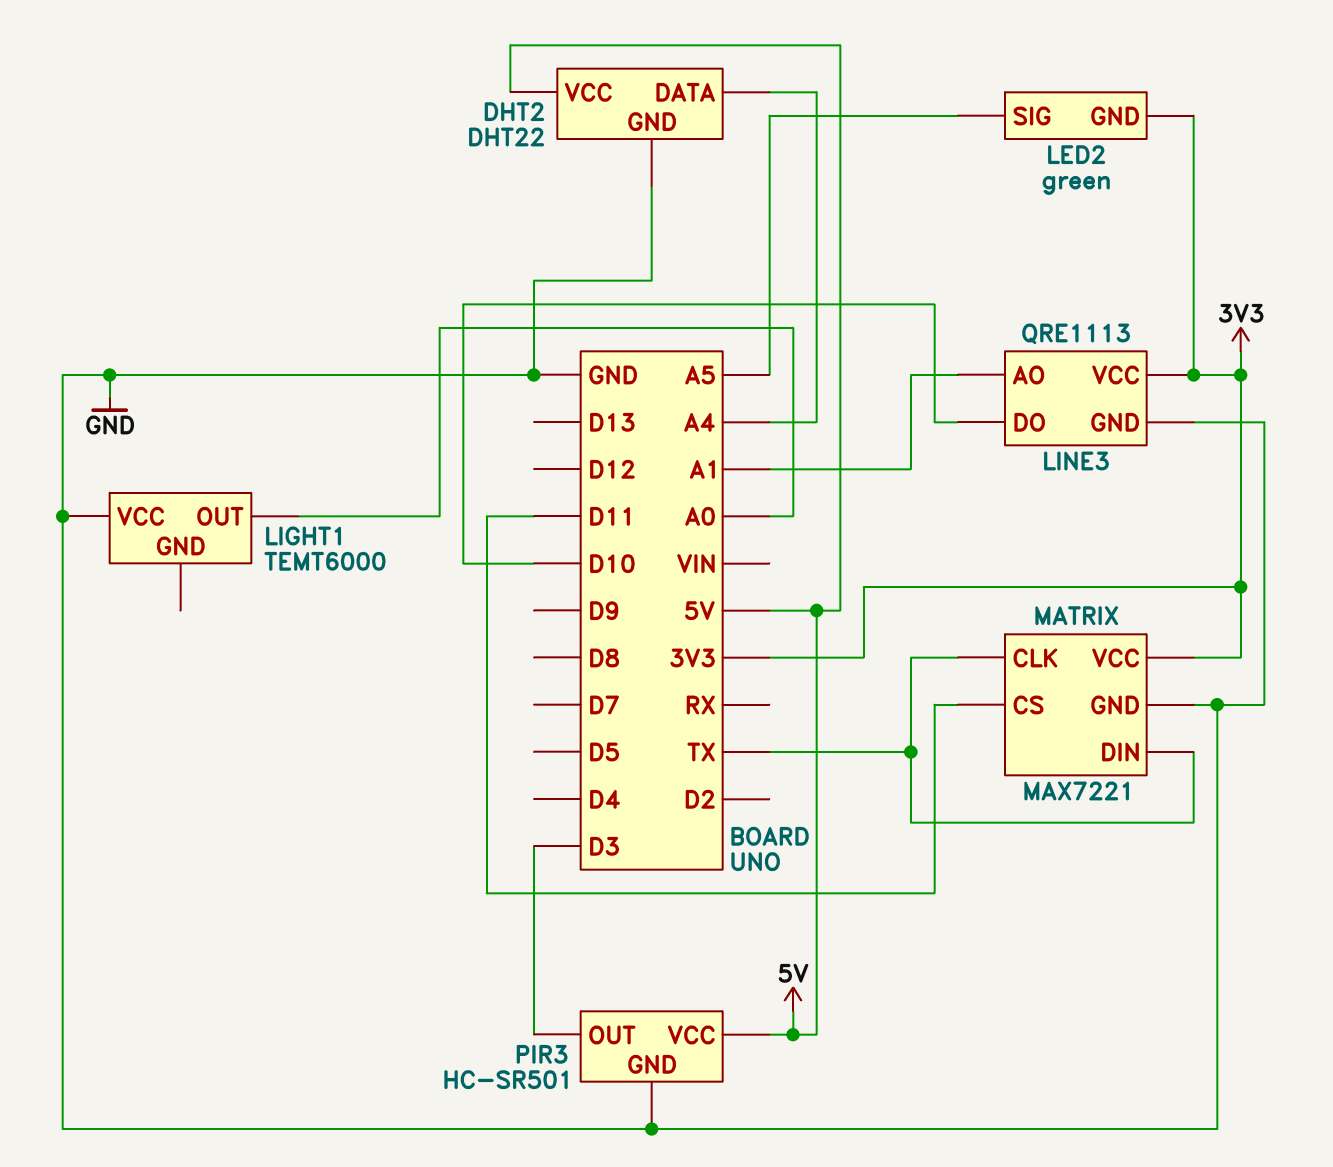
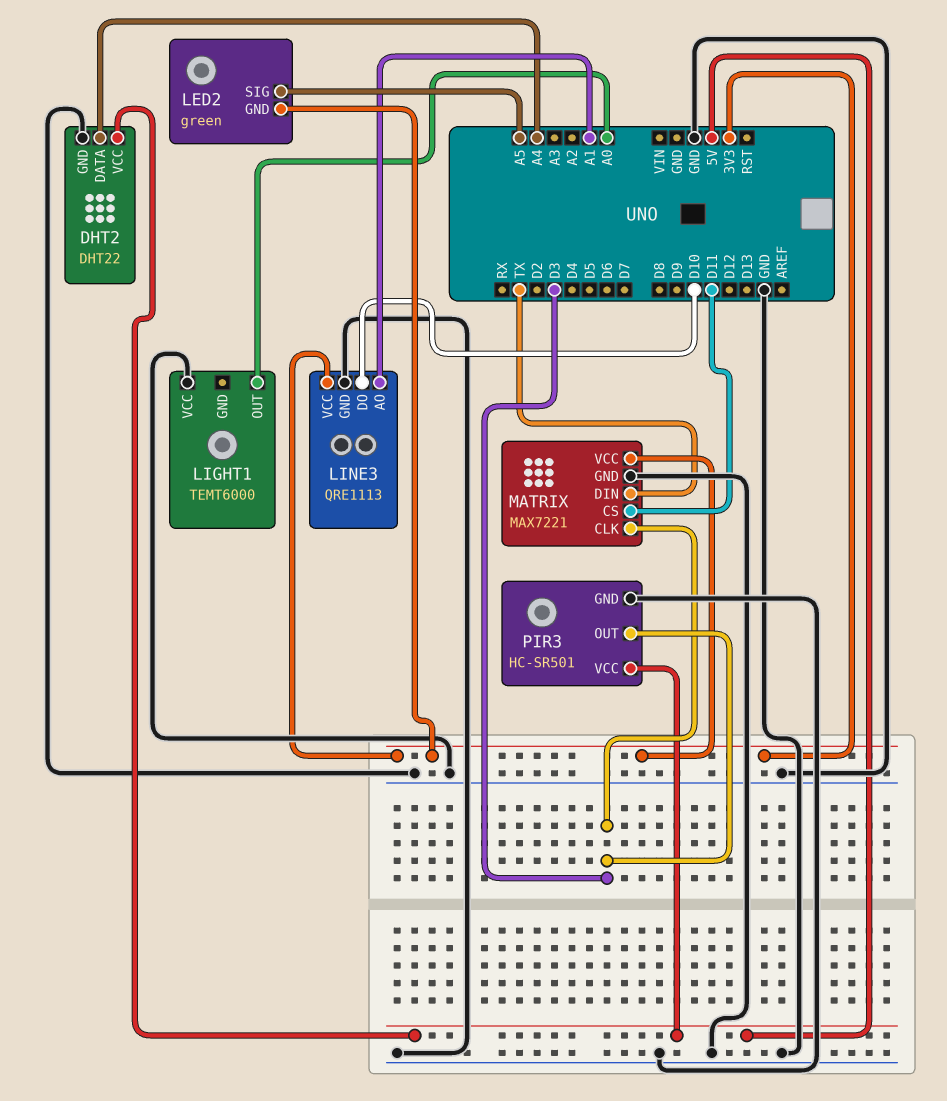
MATRIX pin CLK: TX -> D3

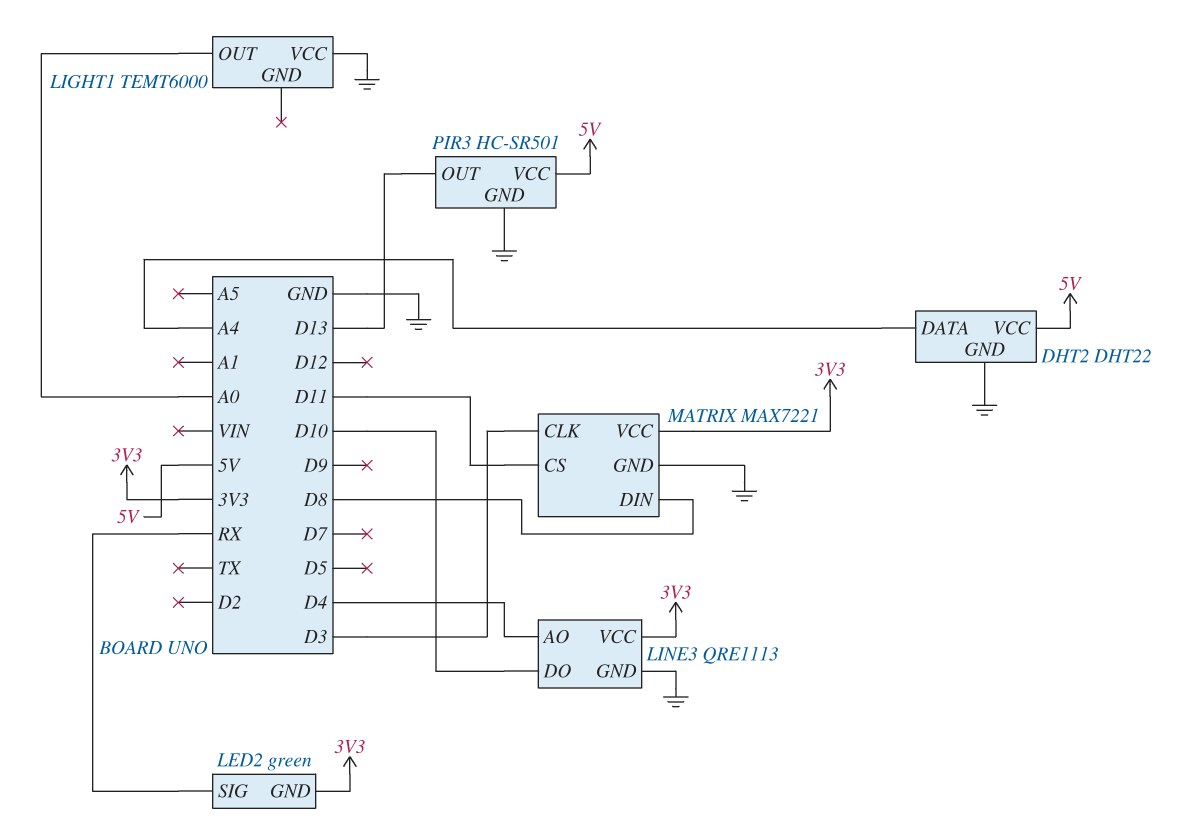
LED2 pin SIG: A5 -> RX
LINE3 pin AO: A1 -> D4
MATRIX pin DIN: TX -> D8
PIR3 pin OUT: D3 -> D13

